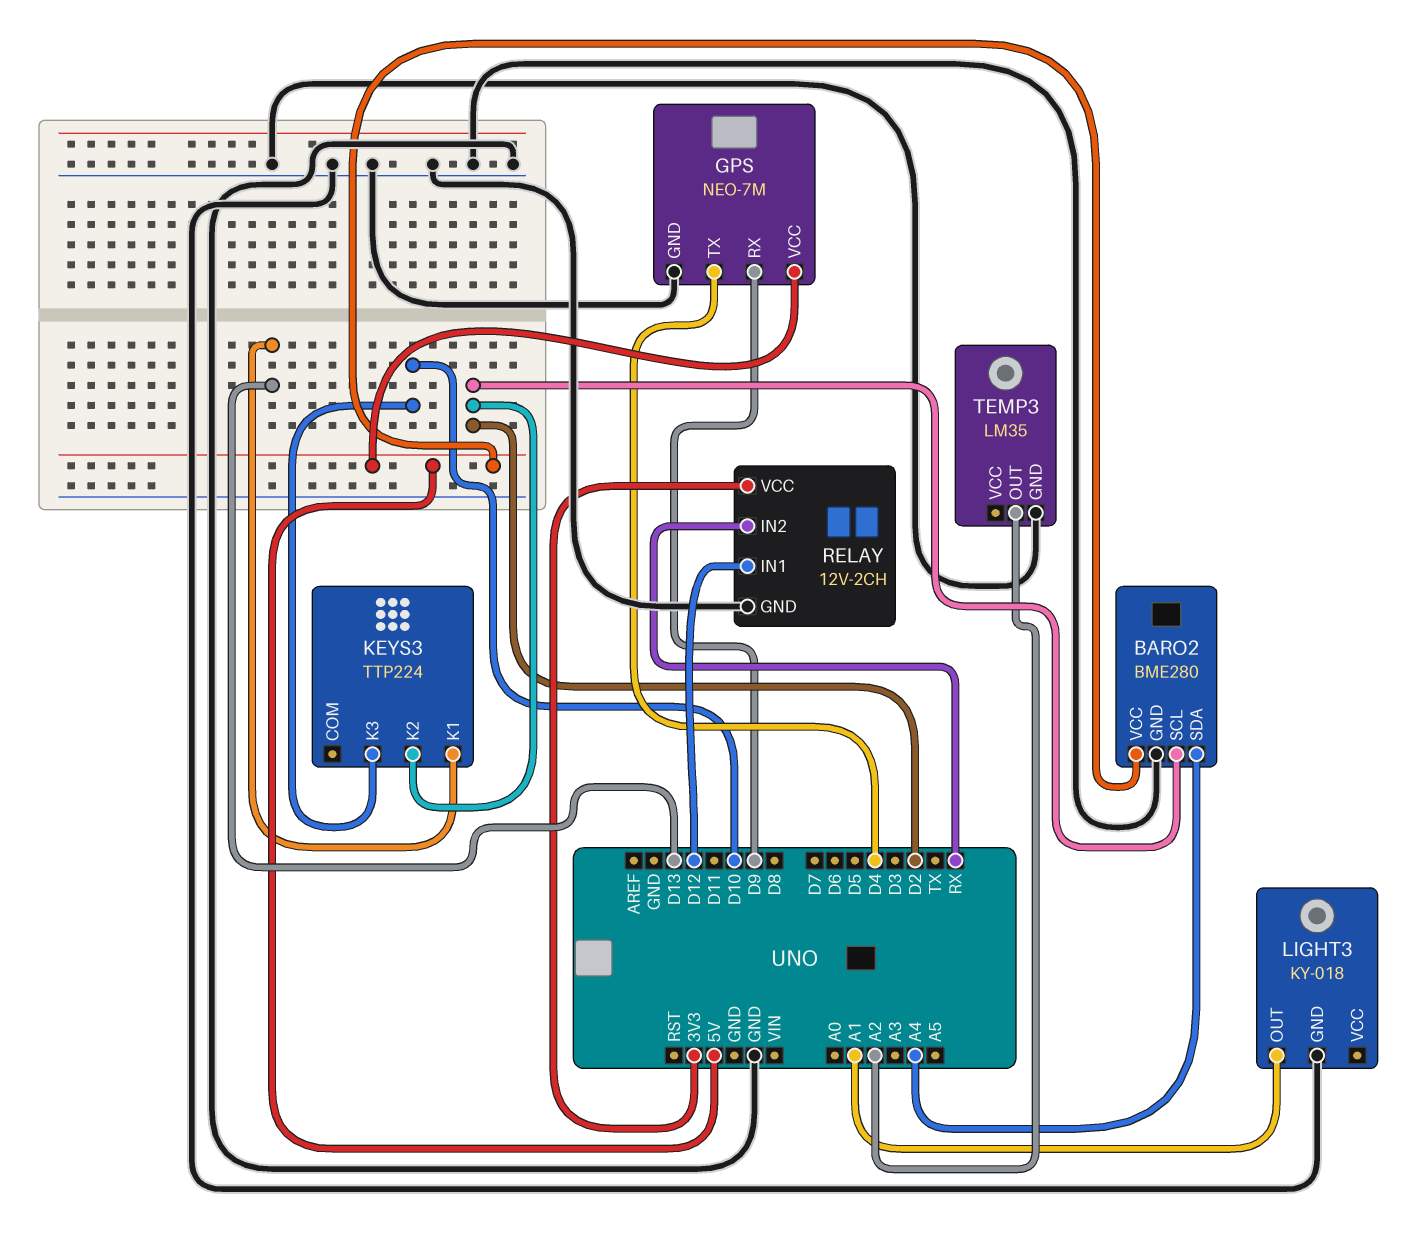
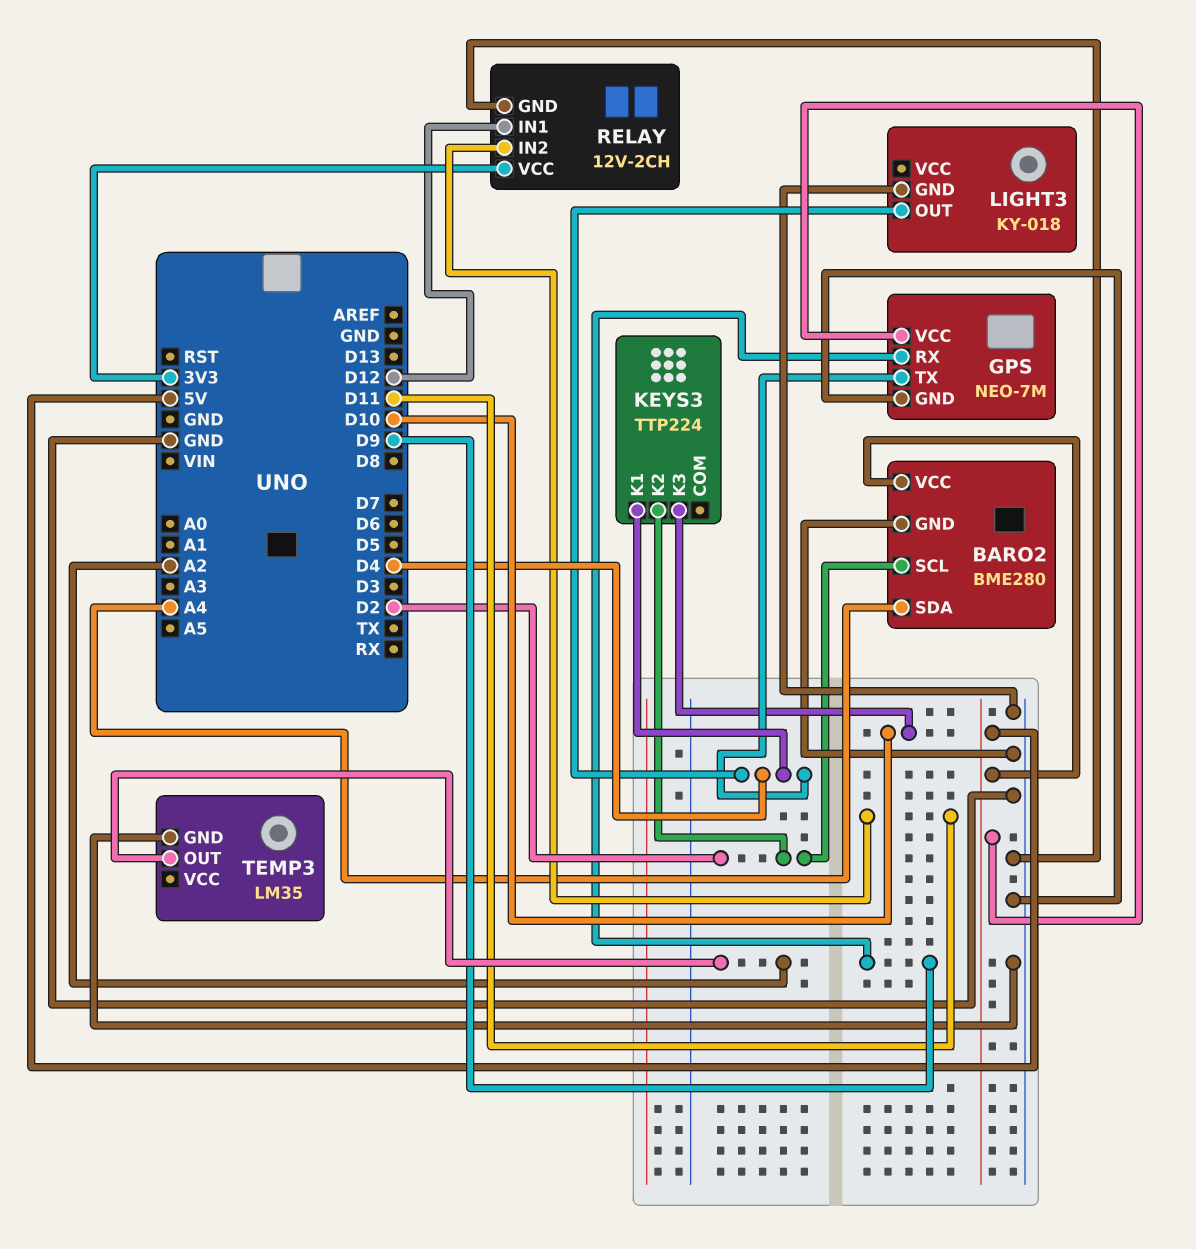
KEYS3 pin K1: D13 -> D4
LIGHT3 pin OUT: A1 -> D4
RELAY pin IN2: RX -> D11

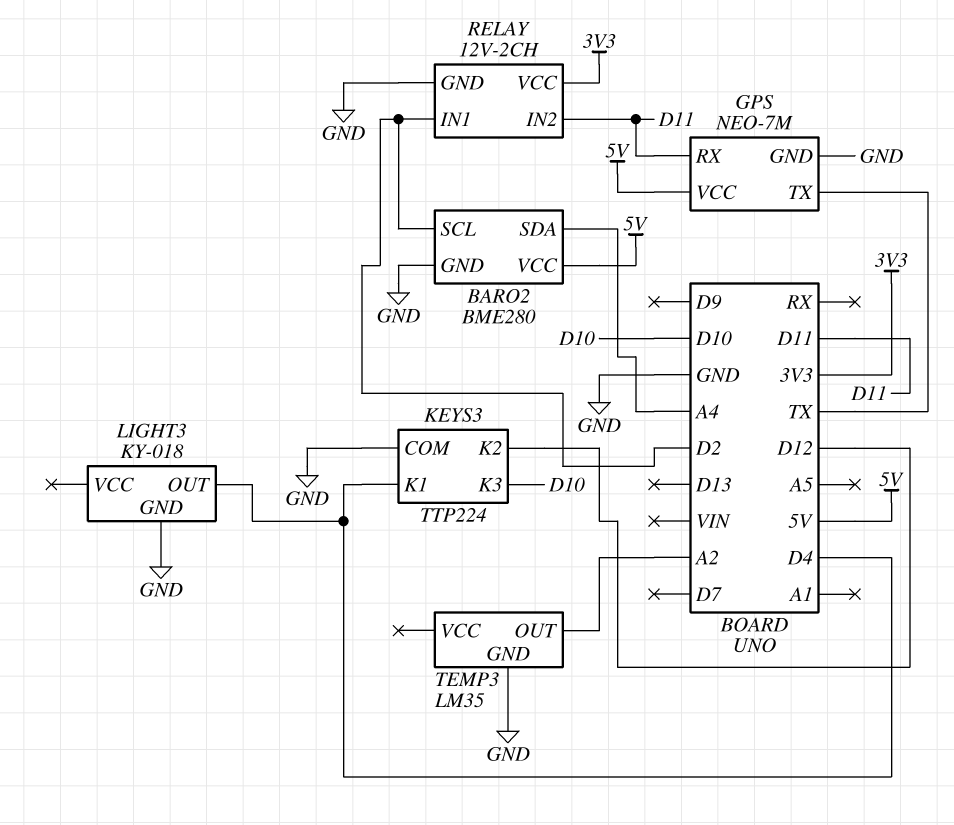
GPS pin RX: D9 -> D11
GPS pin TX: D4 -> TX
KEYS3 pin COM: none -> GND
KEYS3 pin K2: D2 -> D12
RELAY pin IN1: D12 -> D2

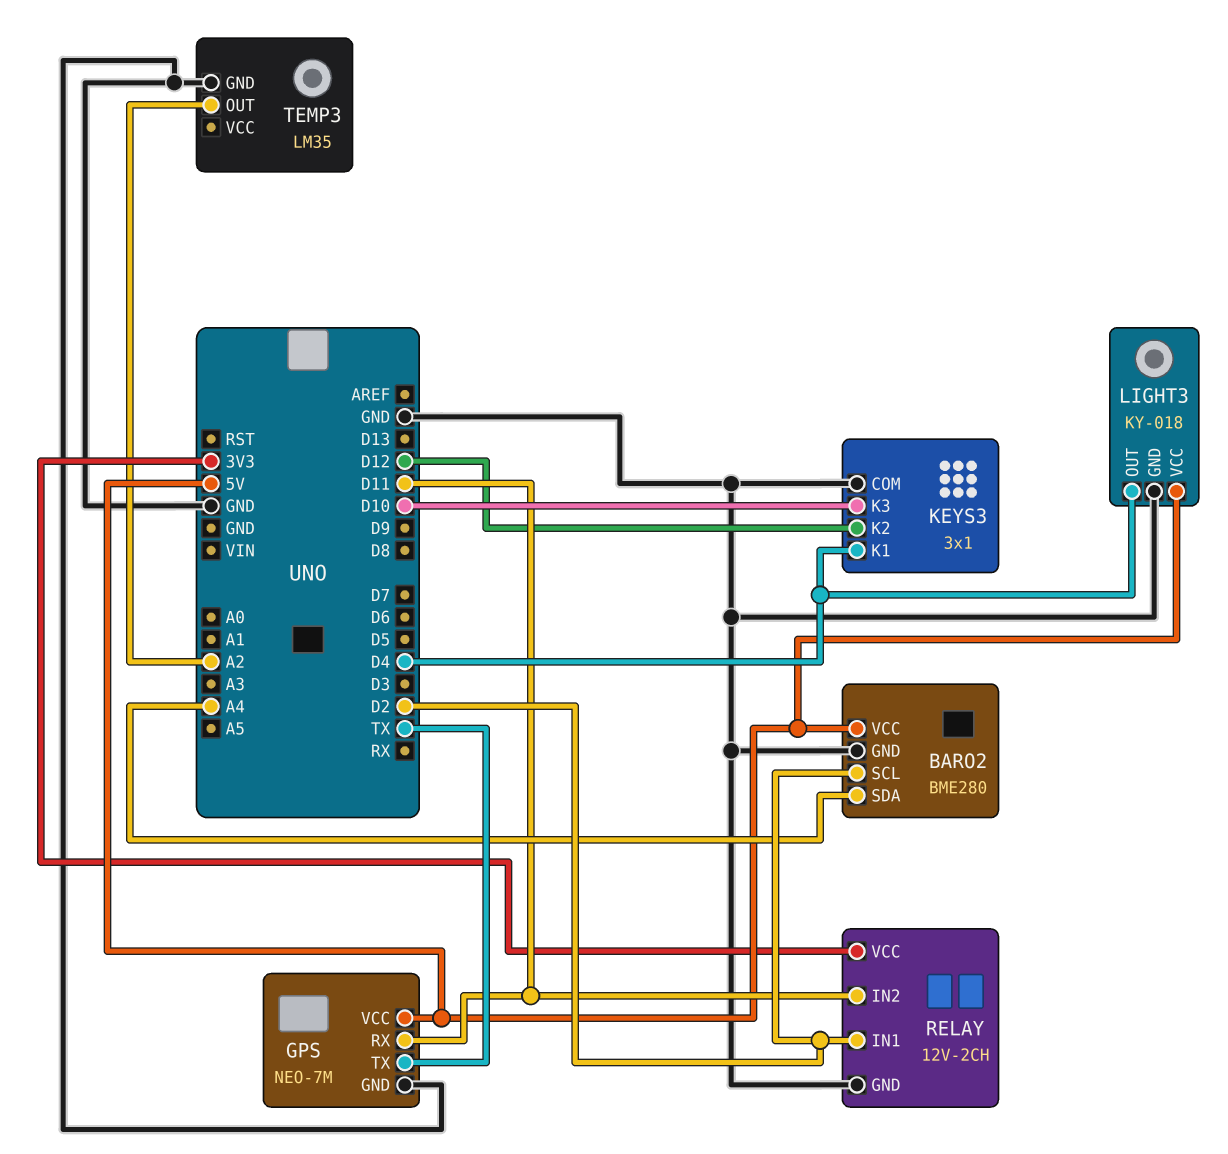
KEYS3: TTP224 -> 3x1
LIGHT3 pin VCC: none -> 5V

